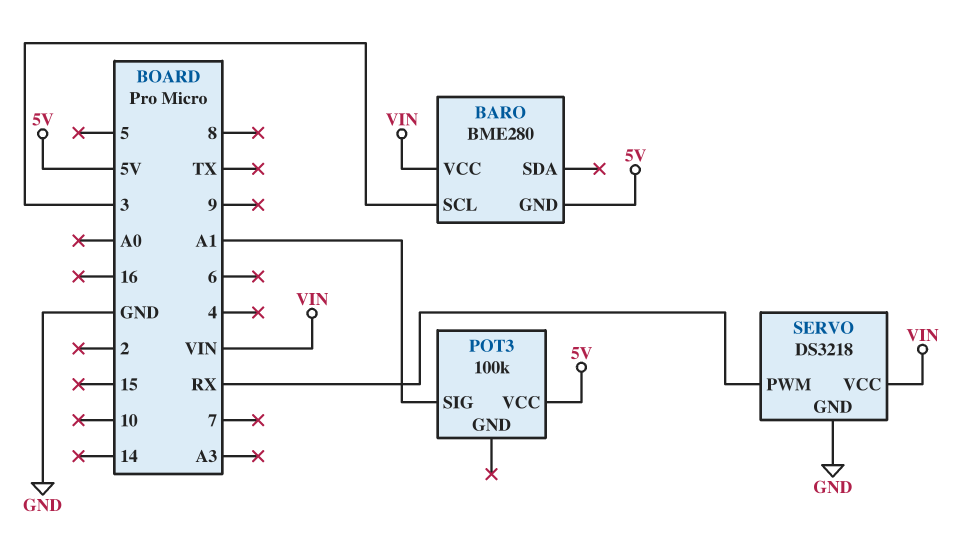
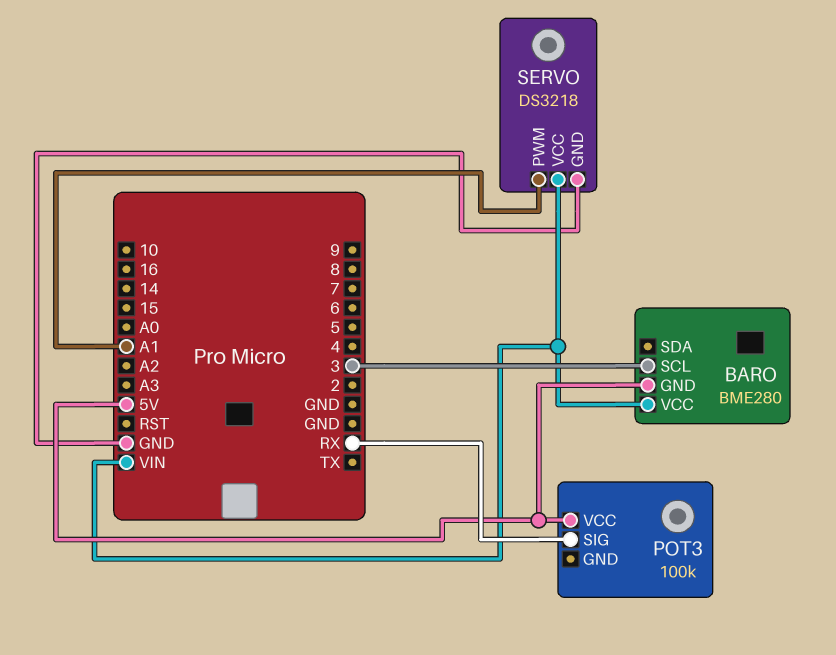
POT3 pin SIG: A1 -> RX
SERVO pin PWM: RX -> A1

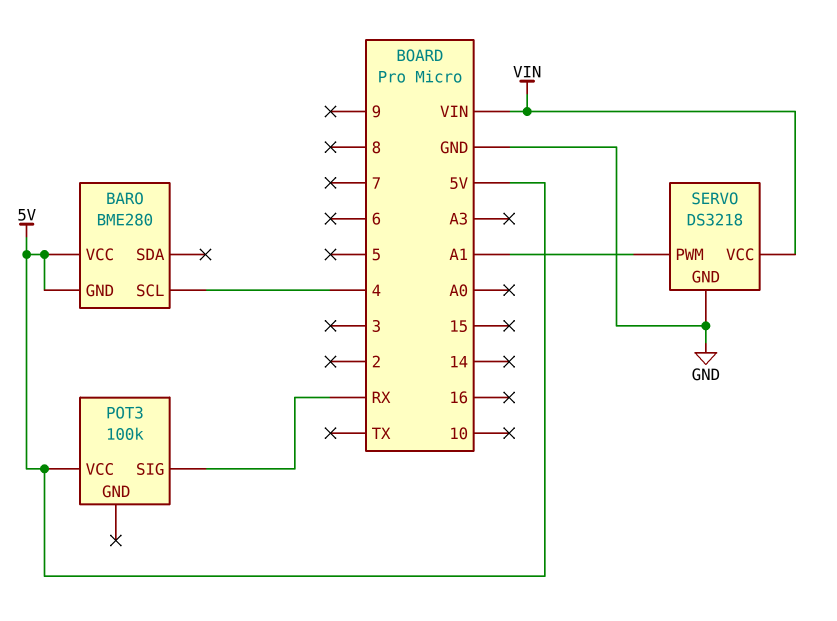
BARO pin SCL: 3 -> 4
BARO pin VCC: VIN -> 5V

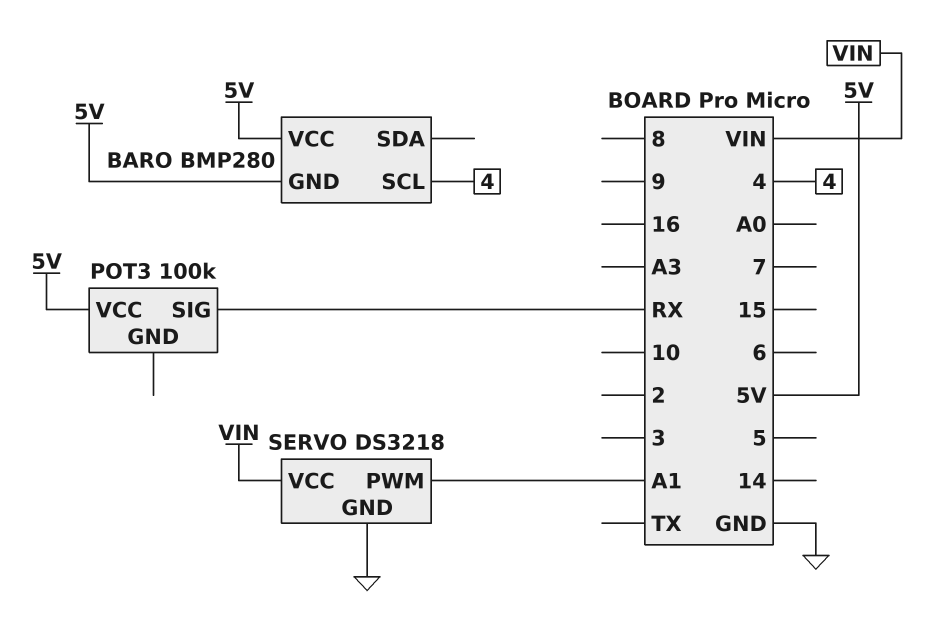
BARO: BME280 -> BMP280

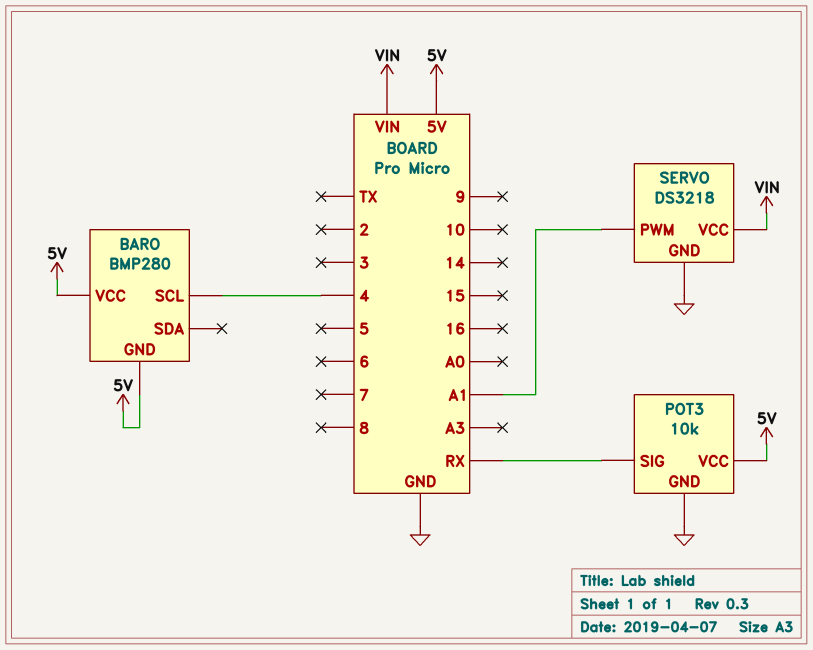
POT3: 100k -> 10k
POT3 pin GND: none -> GND

